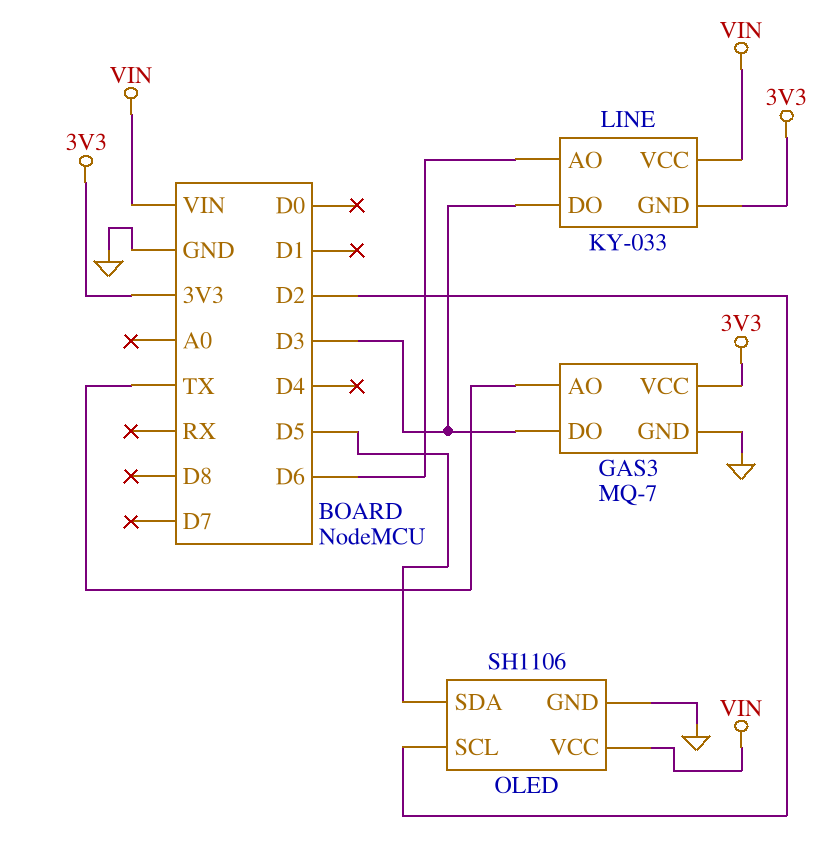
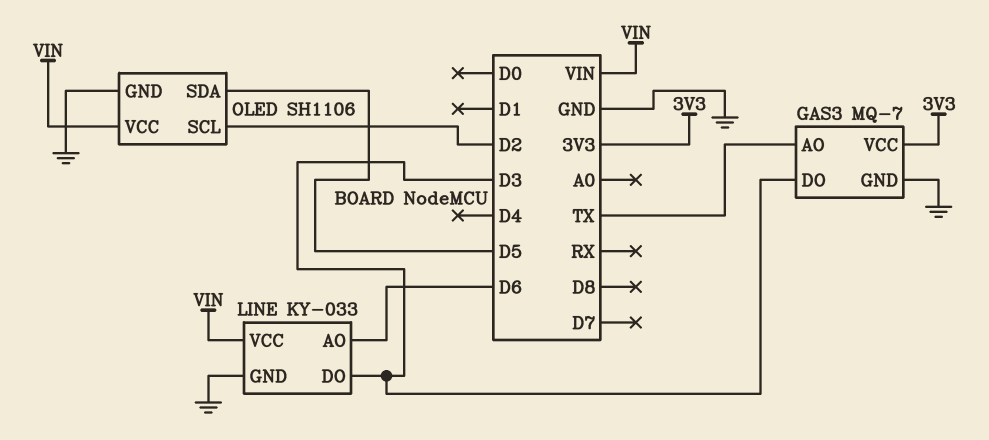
LINE pin GND: 3V3 -> GND

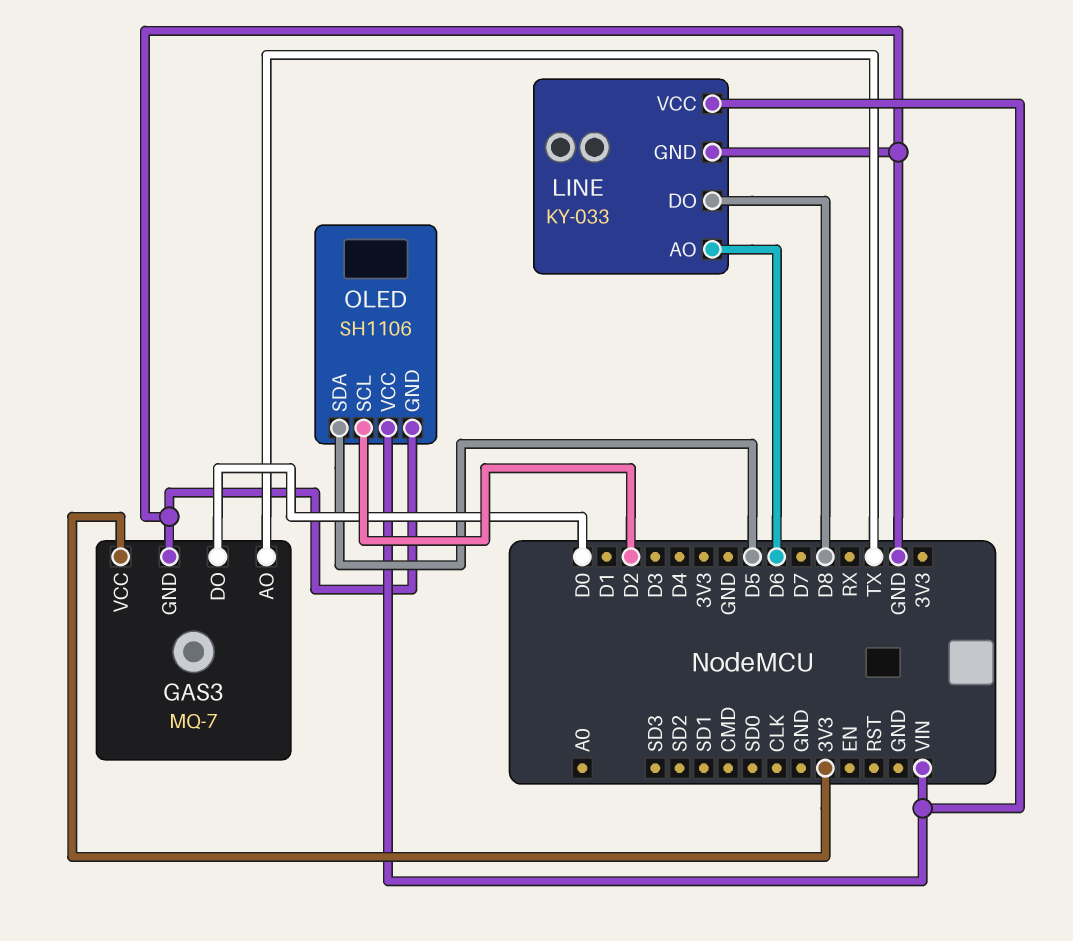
GAS3 pin DO: D3 -> D0
LINE pin DO: D3 -> D8

